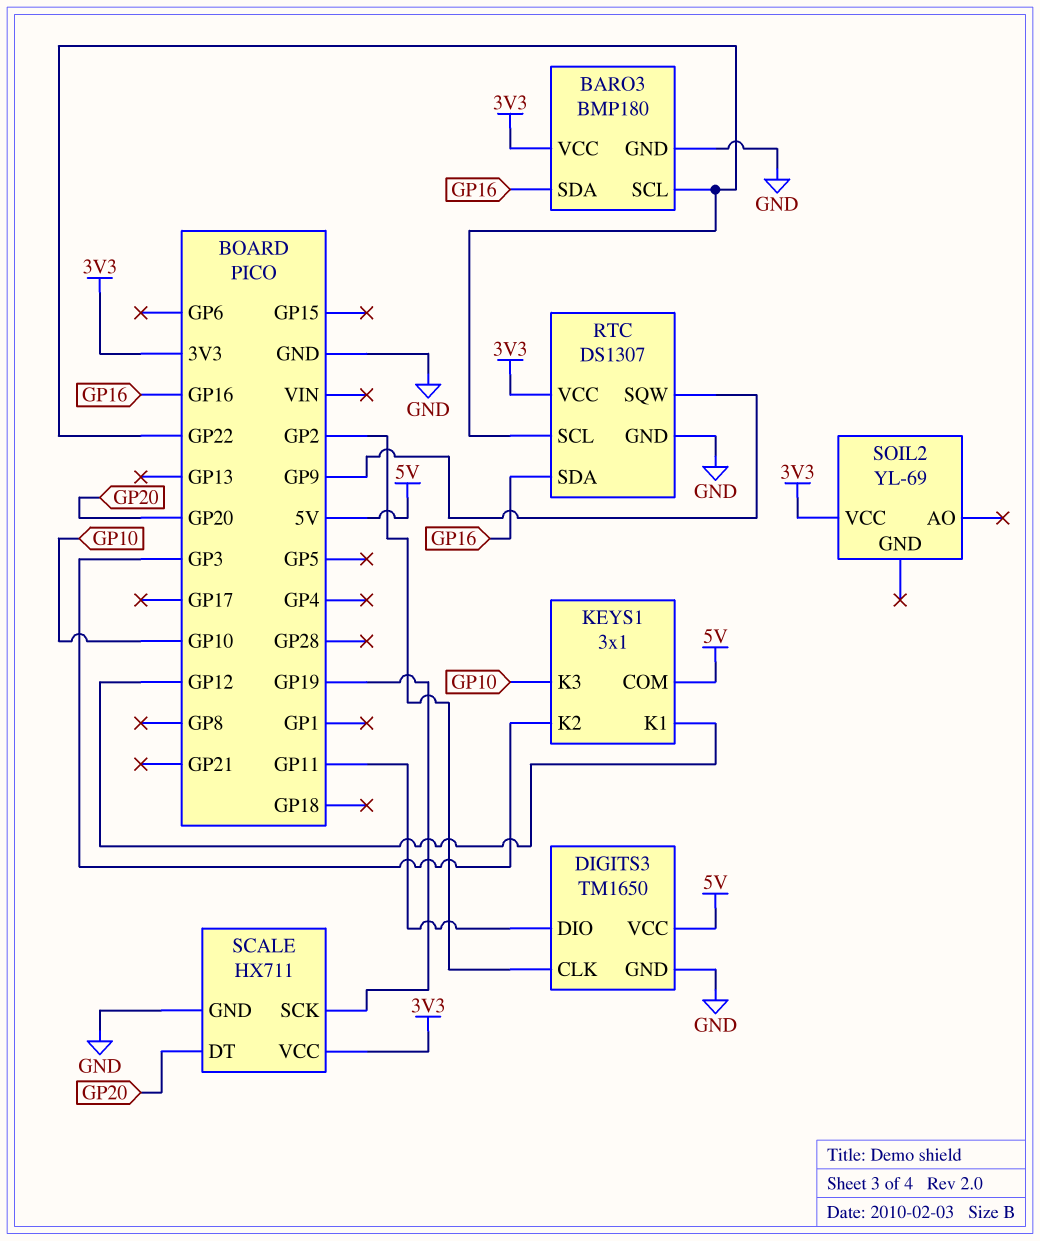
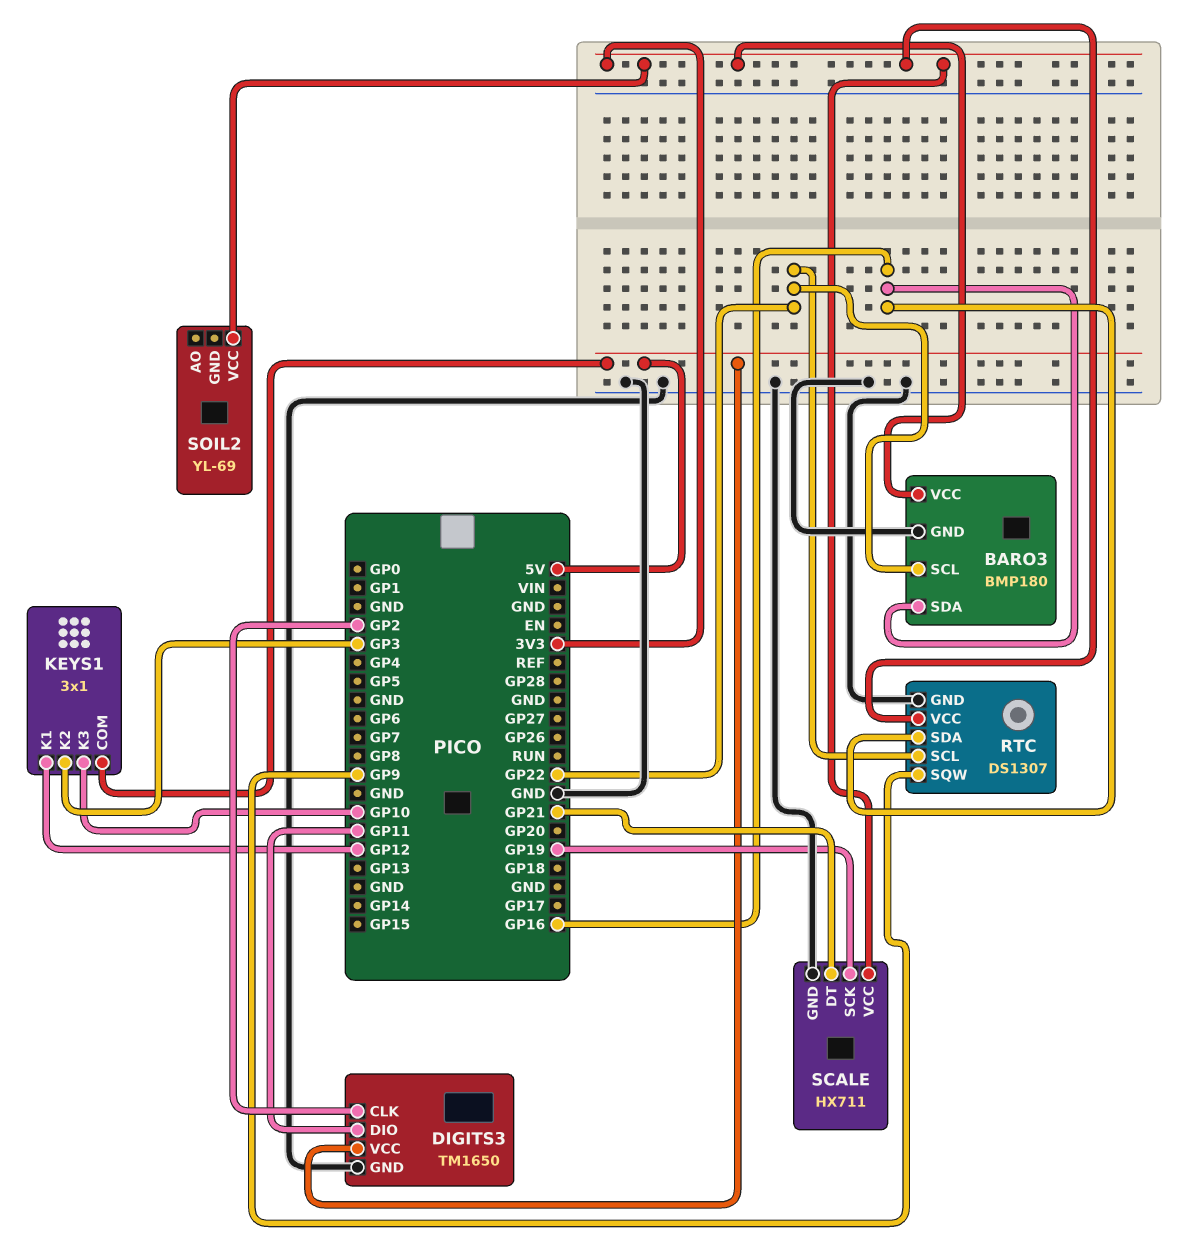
SCALE pin DT: GP20 -> GP21

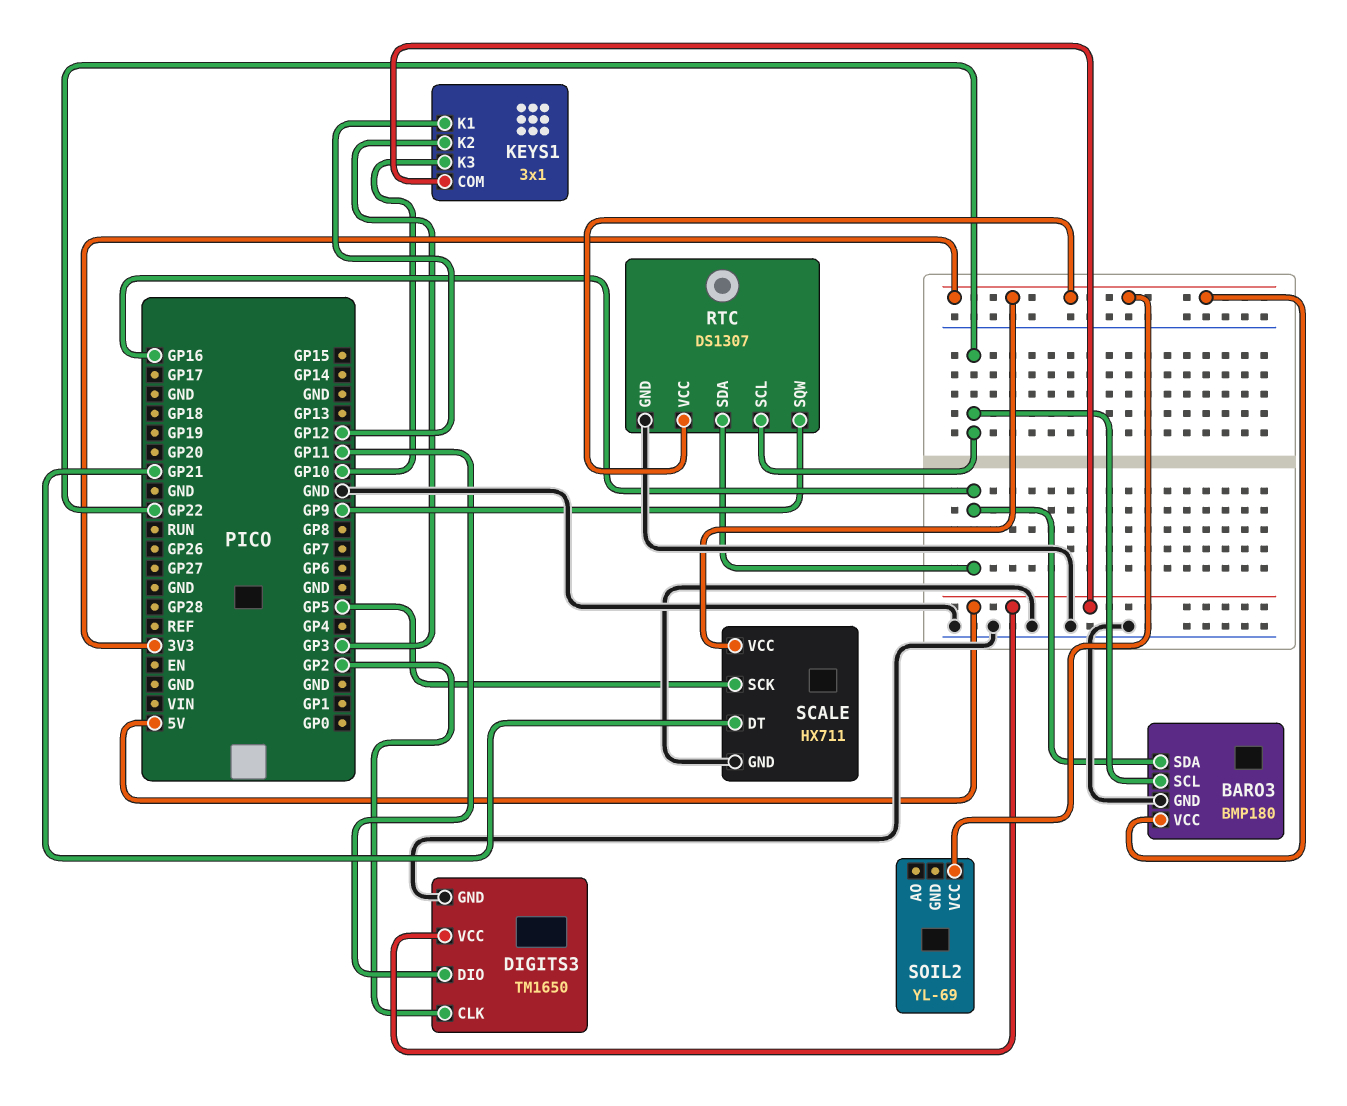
SCALE pin SCK: GP19 -> GP5

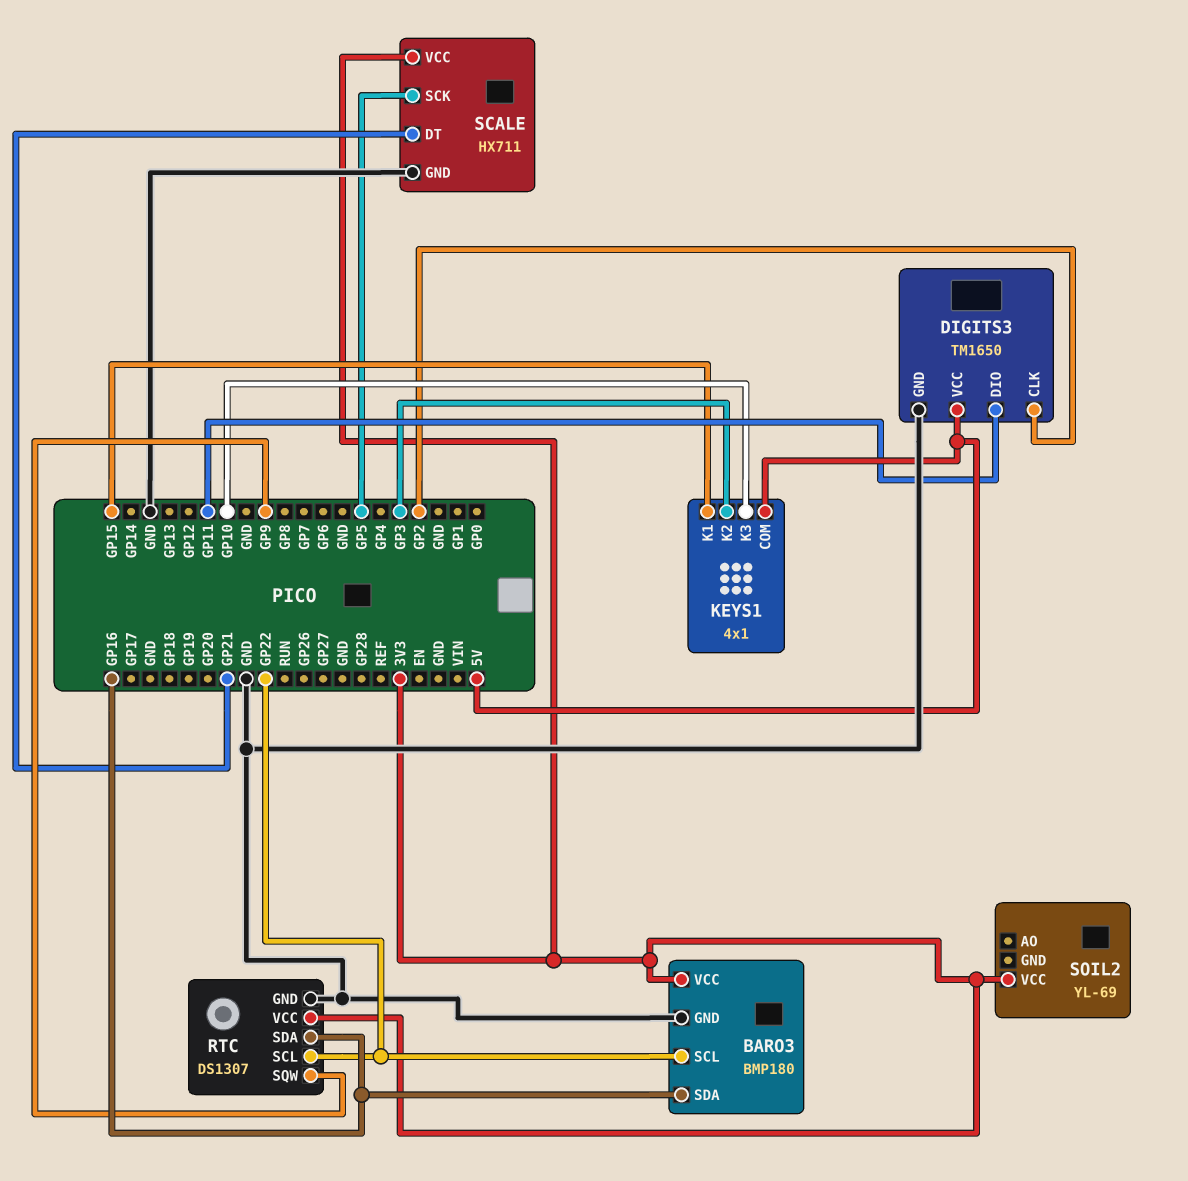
KEYS1: 3x1 -> 4x1
KEYS1 pin K1: GP12 -> GP15

